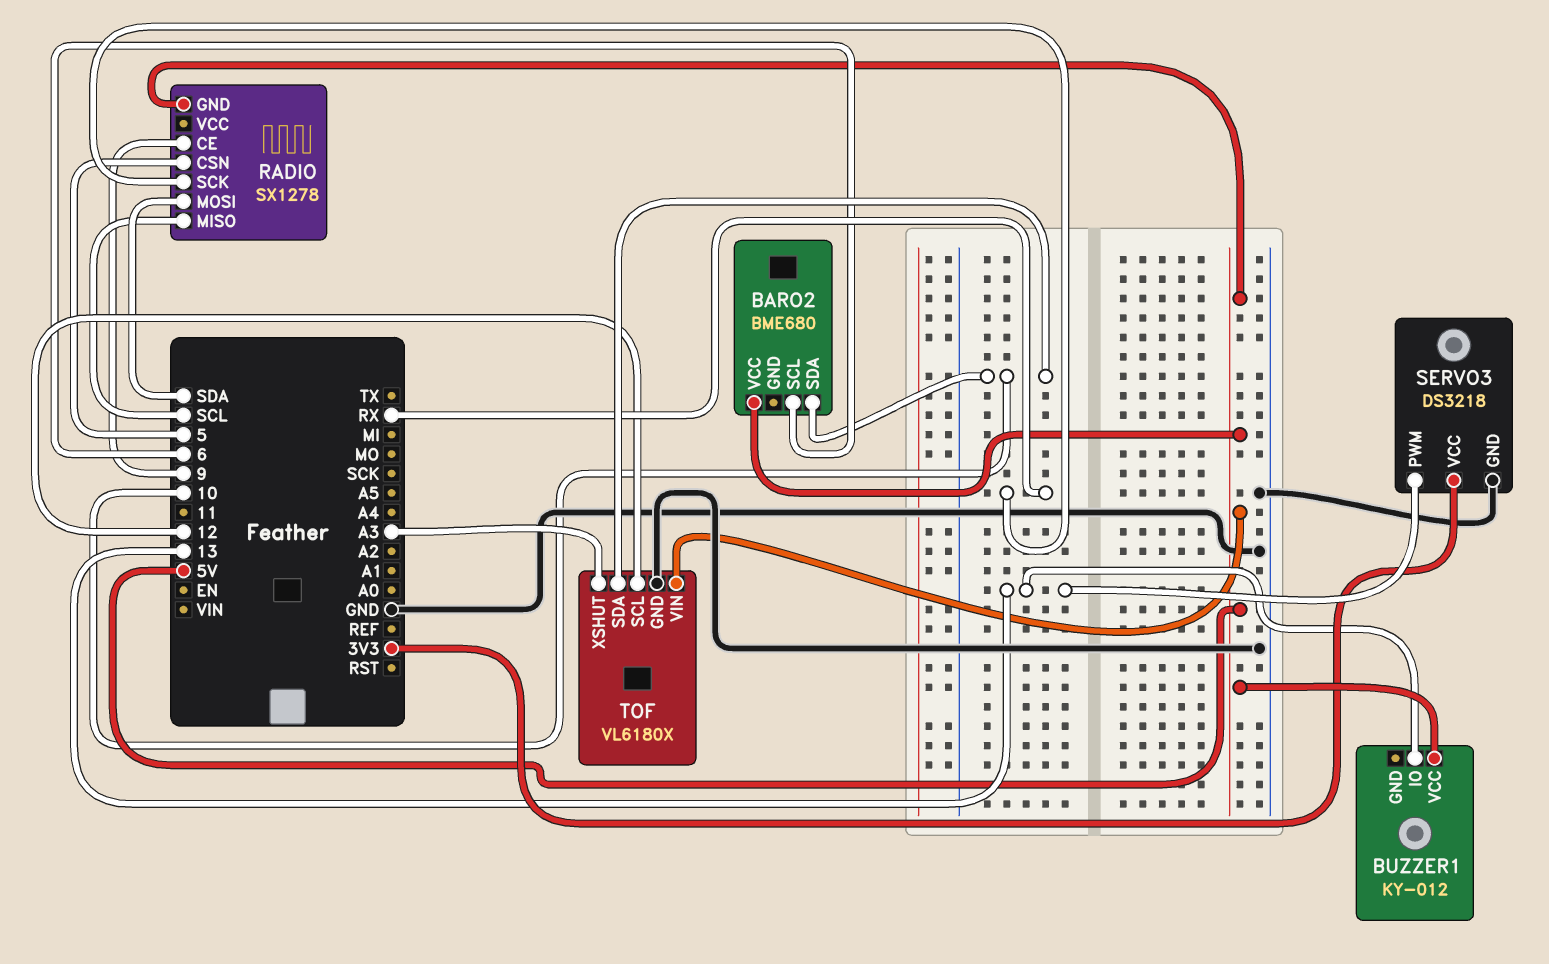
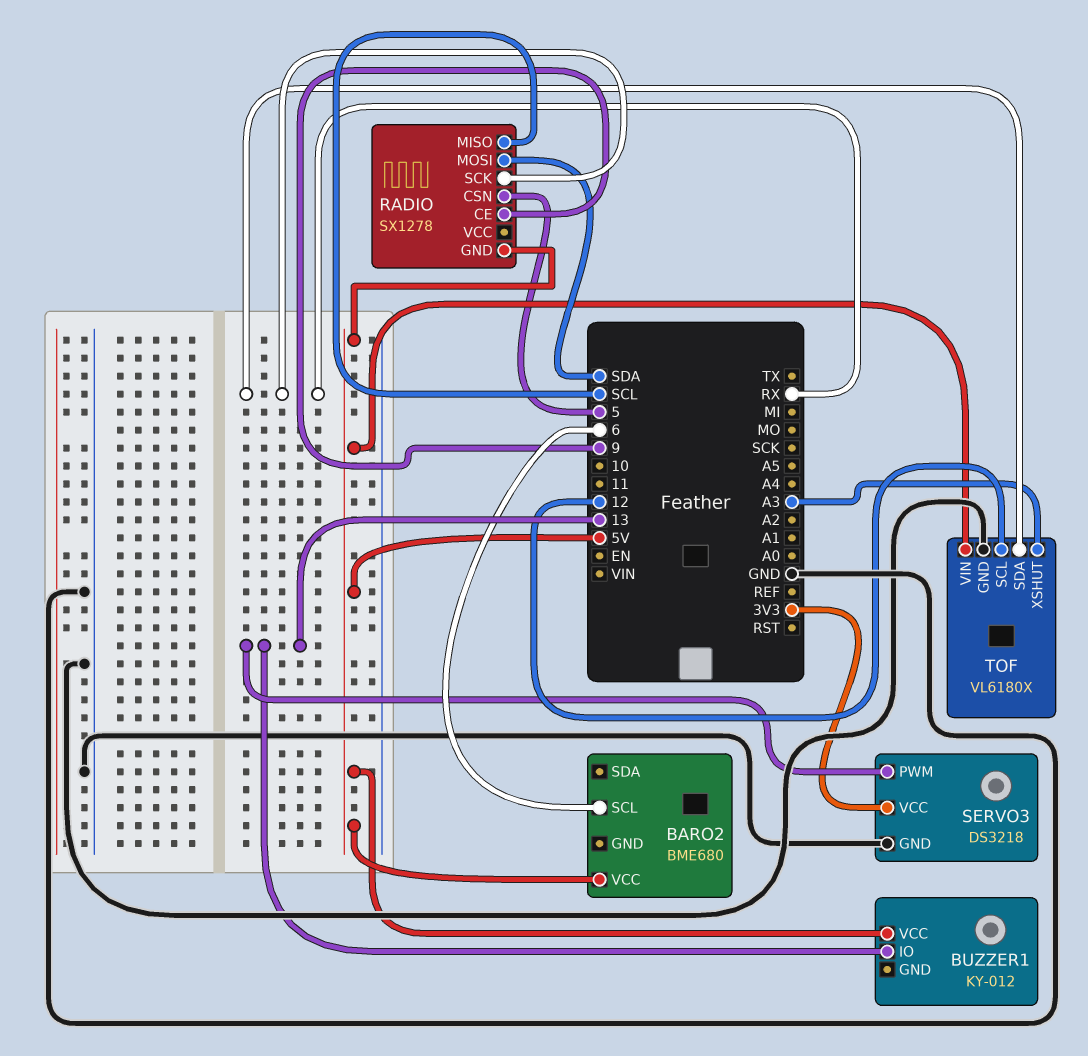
BARO2 pin SDA: 10 -> none
TOF pin SDA: 10 -> RX

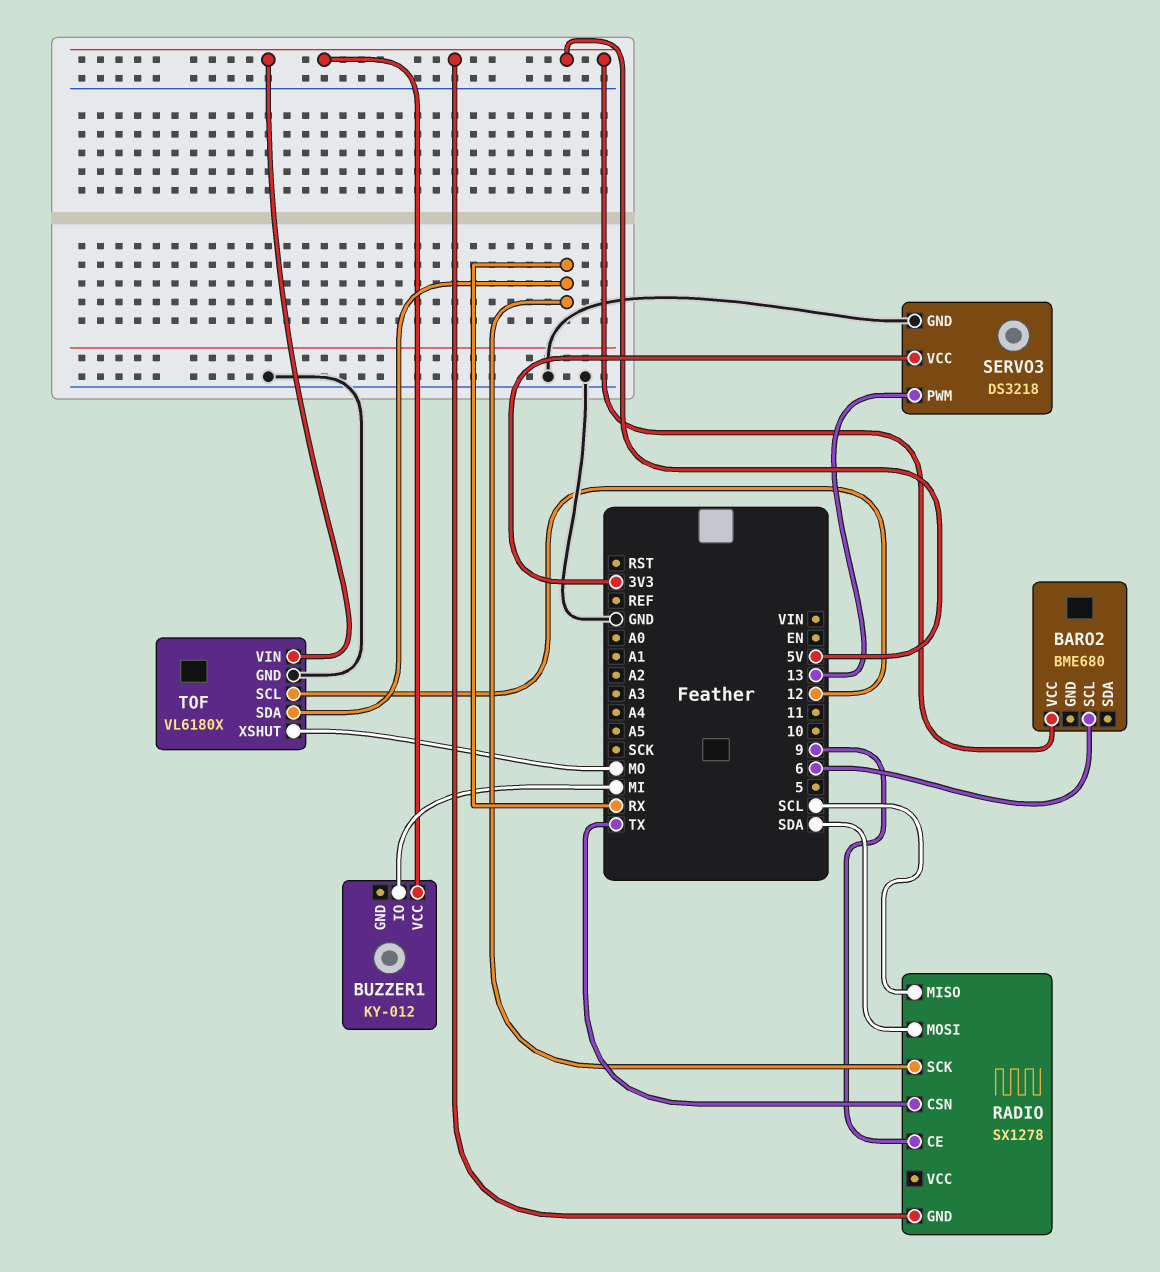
BUZZER1 pin IO: 13 -> MI
RADIO pin CSN: 5 -> TX
TOF pin XSHUT: A3 -> MO

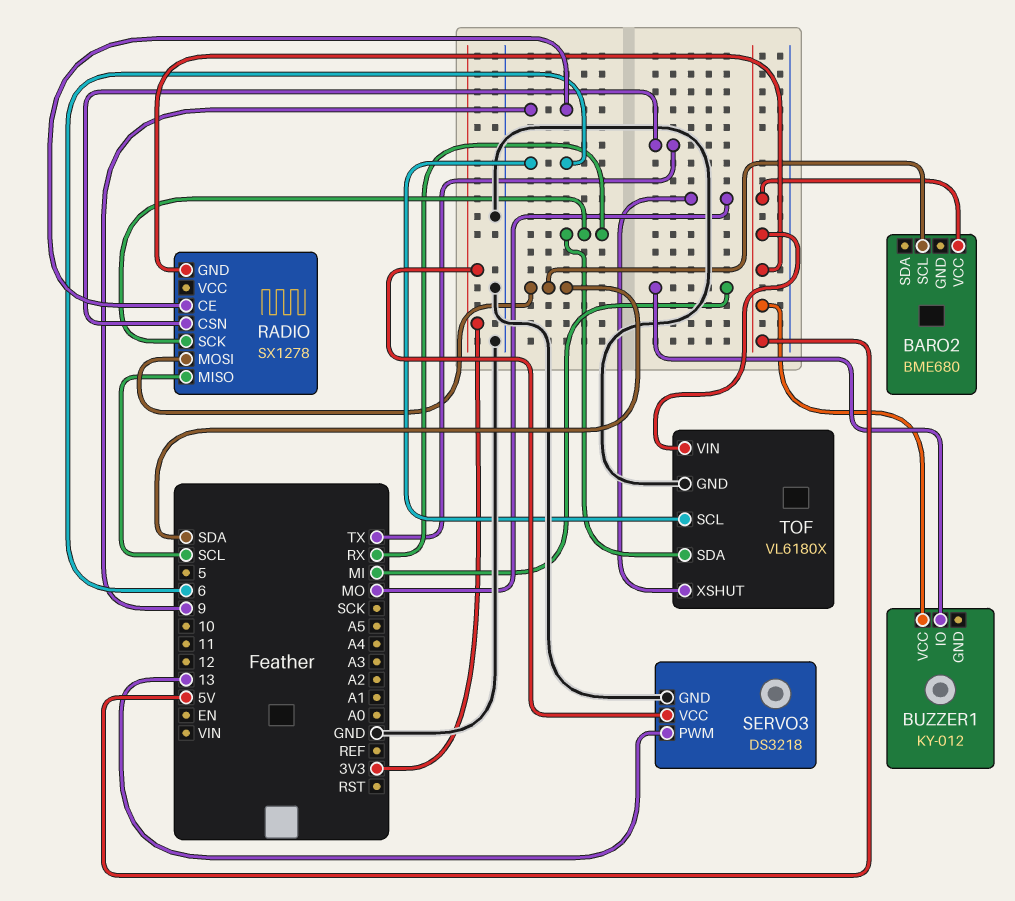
BARO2 pin SCL: 6 -> SDA
TOF pin SCL: 12 -> 6

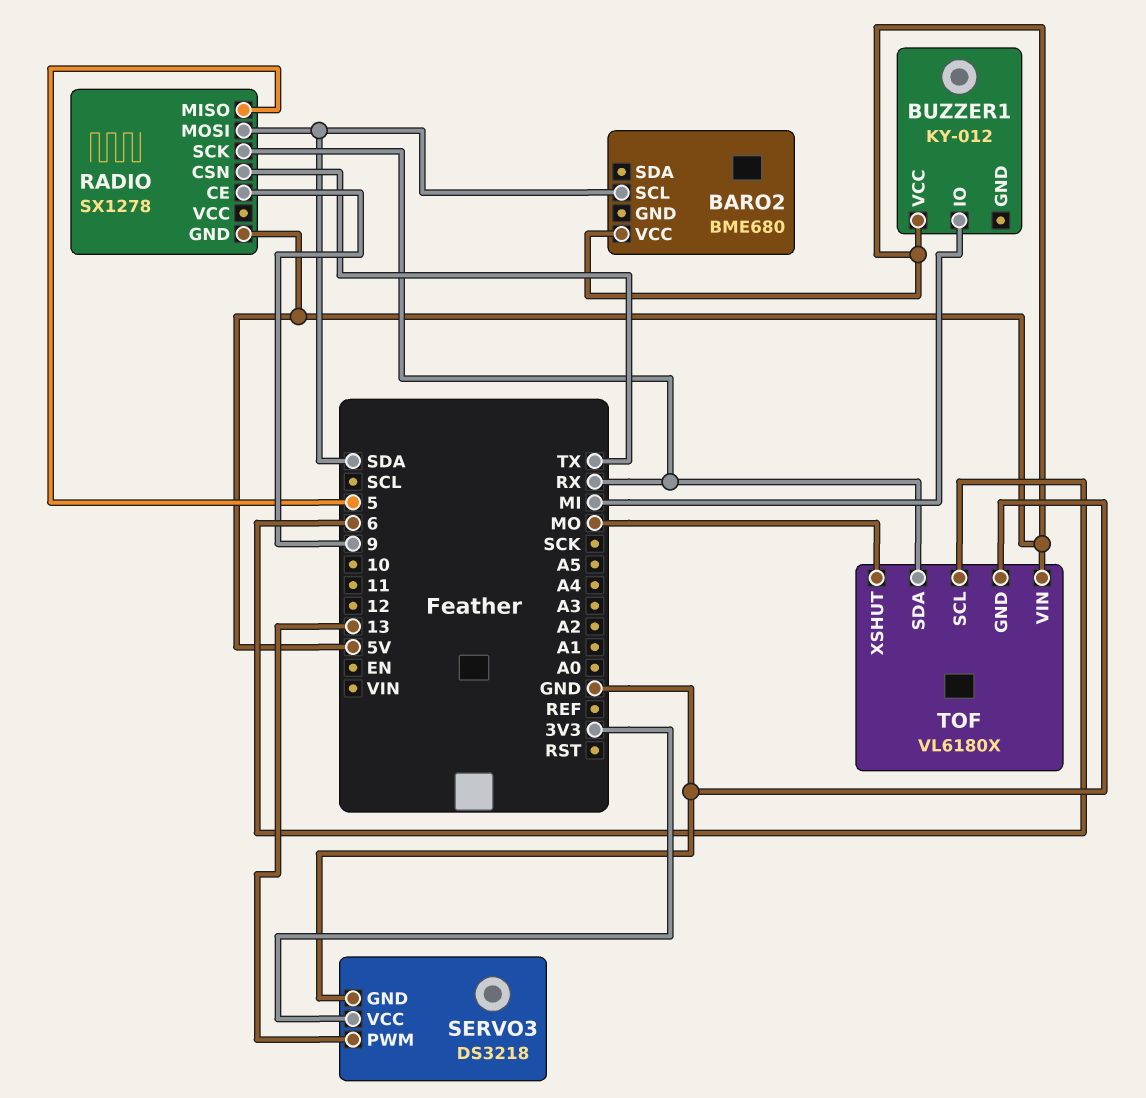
RADIO pin MISO: SCL -> 5

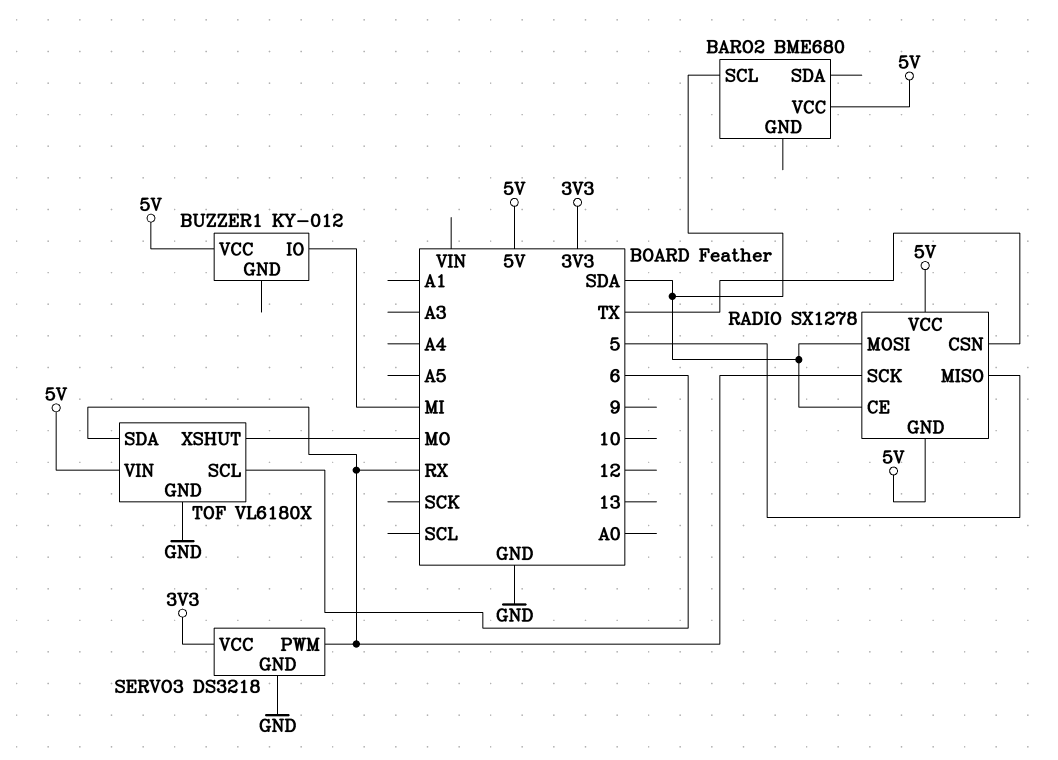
RADIO pin CE: 9 -> SDA
RADIO pin VCC: none -> 5V
SERVO3 pin PWM: 13 -> RX

